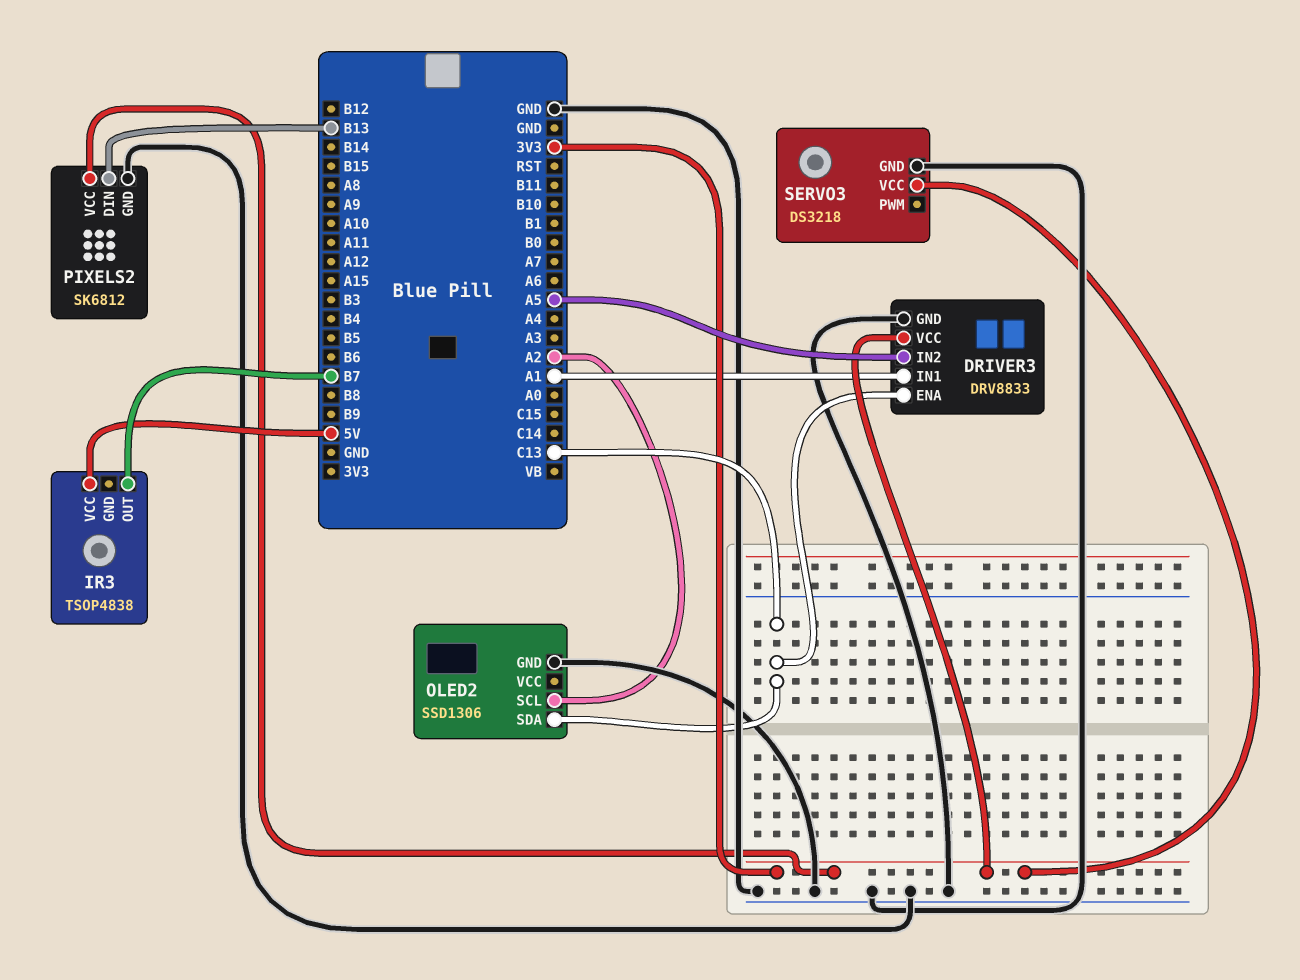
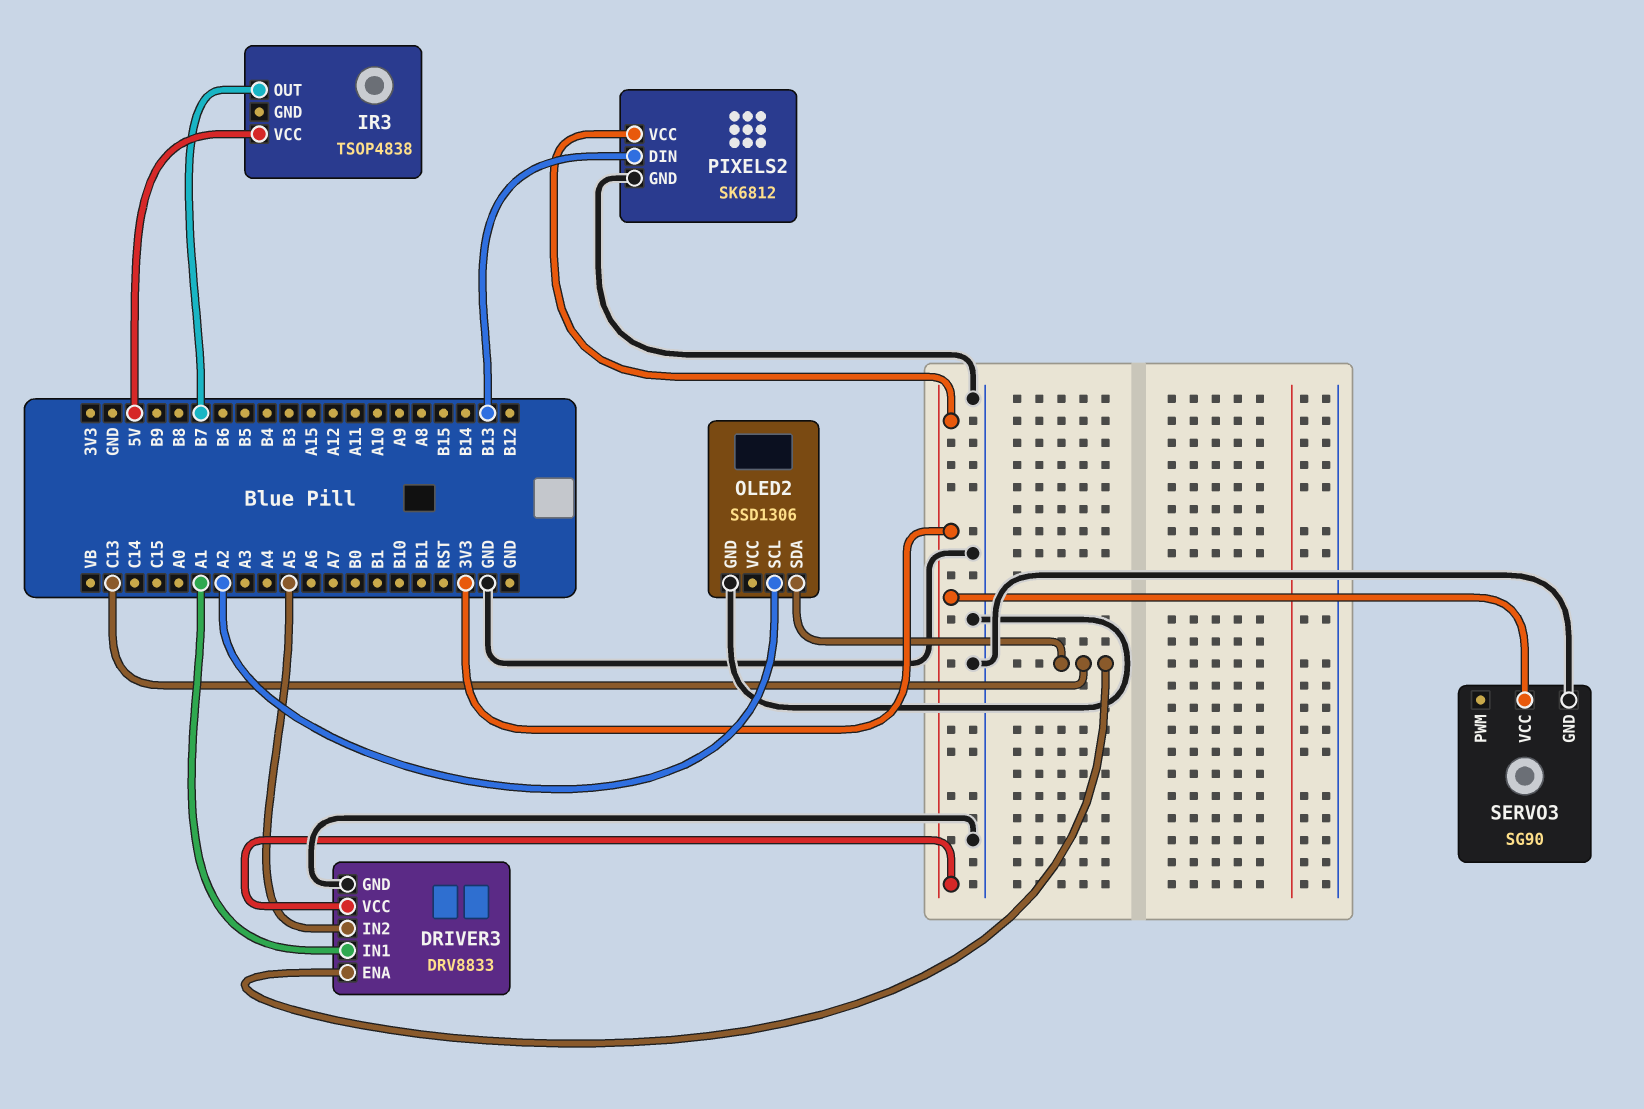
SERVO3: DS3218 -> SG90

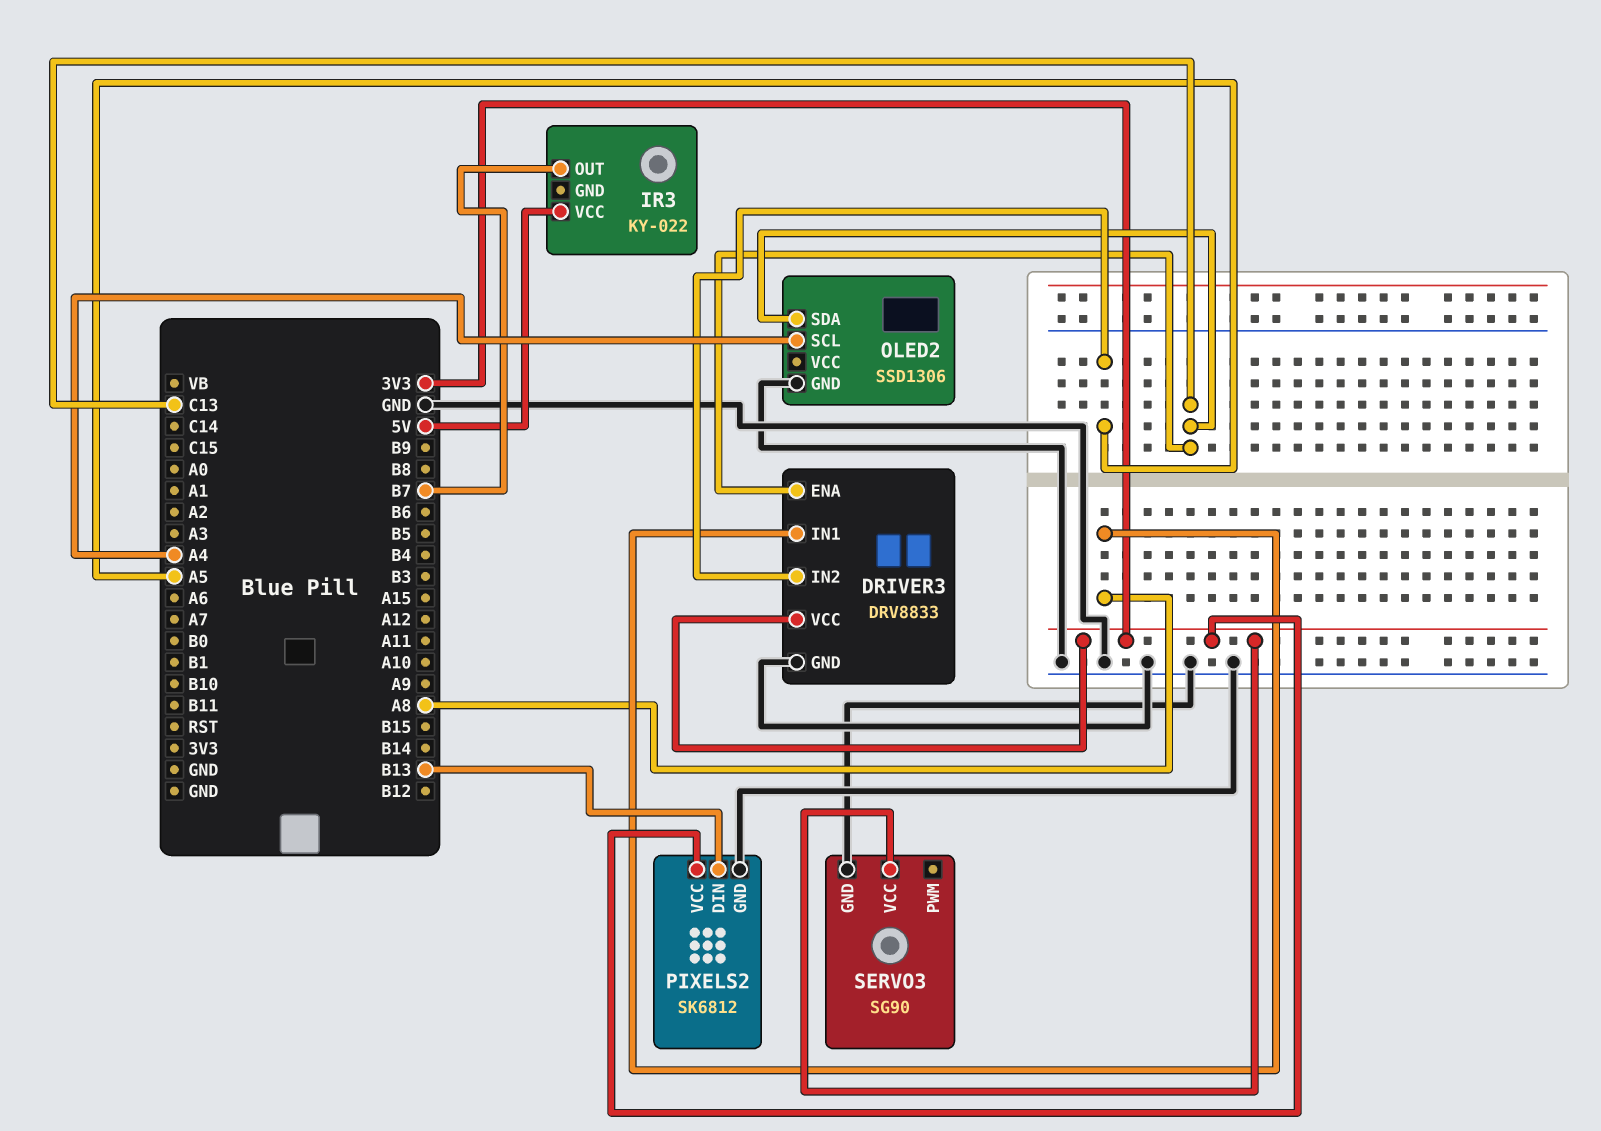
DRIVER3 pin IN1: A1 -> A8
IR3: TSOP4838 -> KY-022
OLED2 pin SCL: A2 -> A4

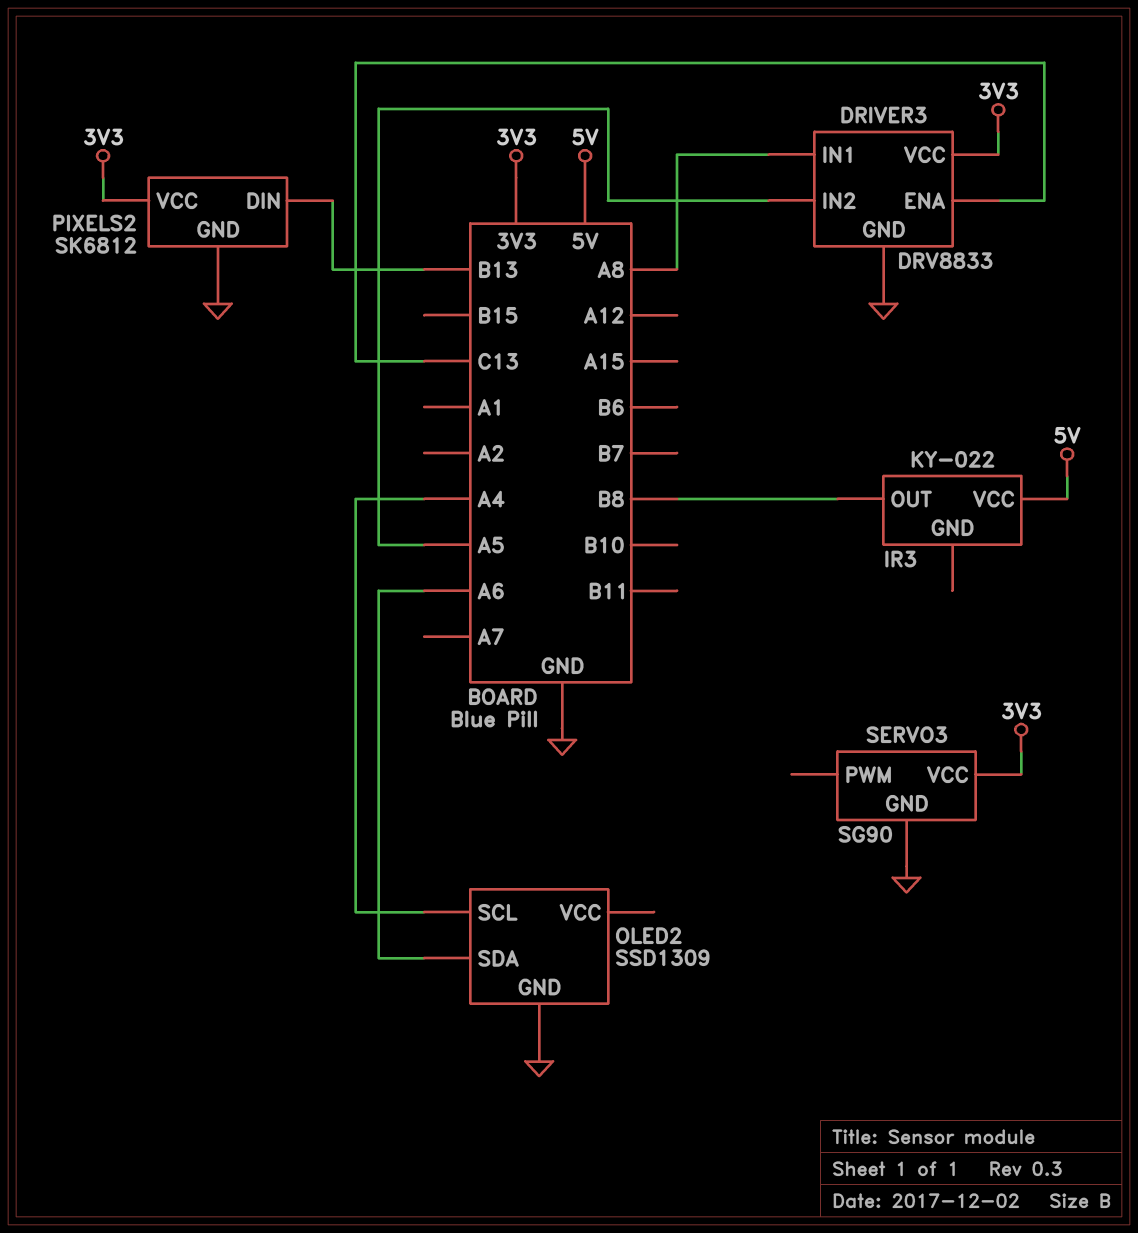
IR3 pin OUT: B7 -> B8
OLED2: SSD1306 -> SSD1309
OLED2 pin SDA: C13 -> A6

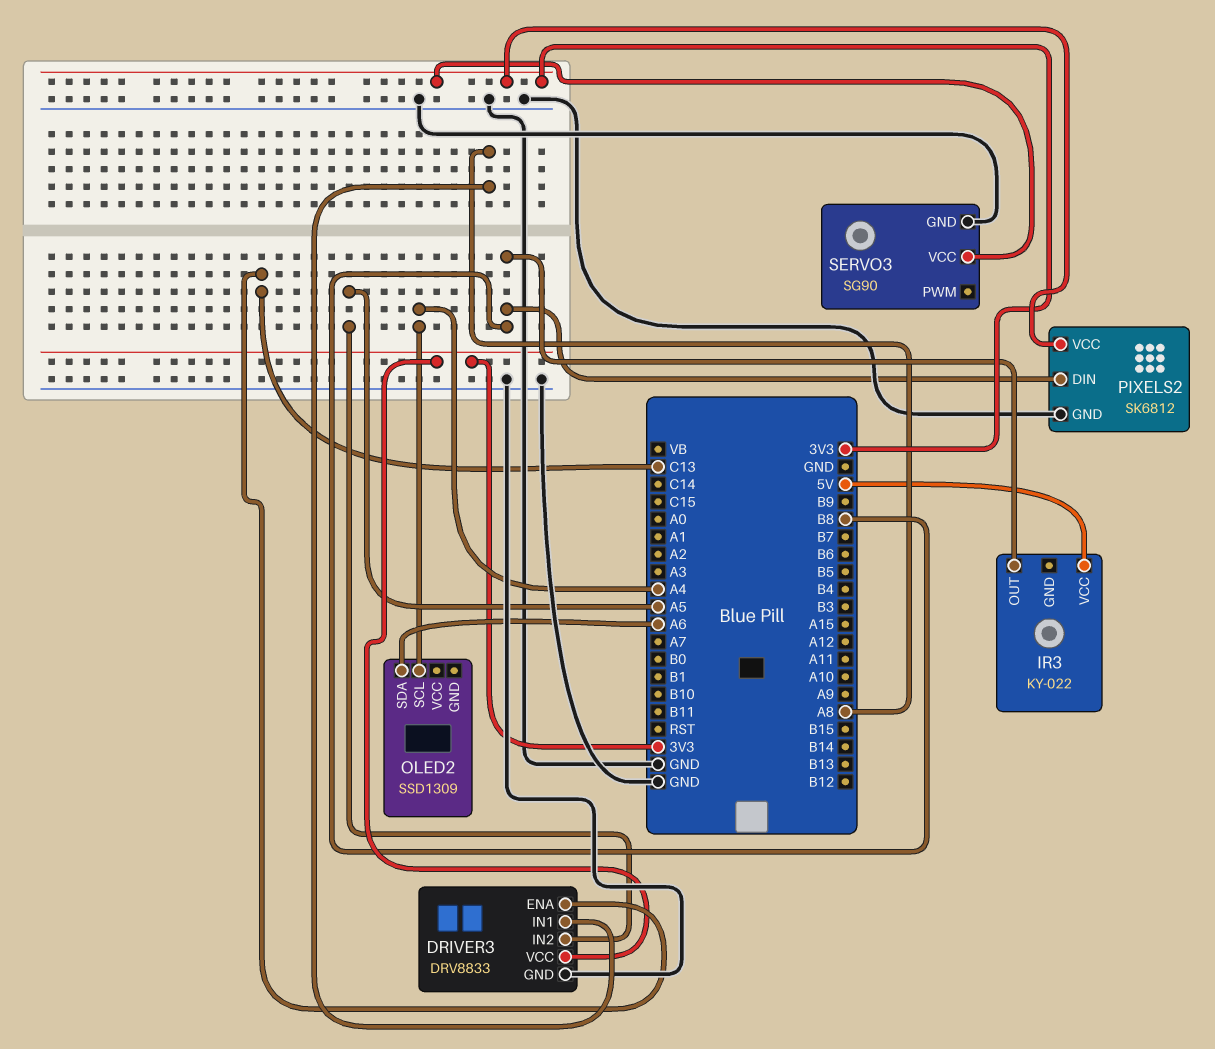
OLED2 pin GND: GND -> none
PIXELS2 pin DIN: B13 -> B8

